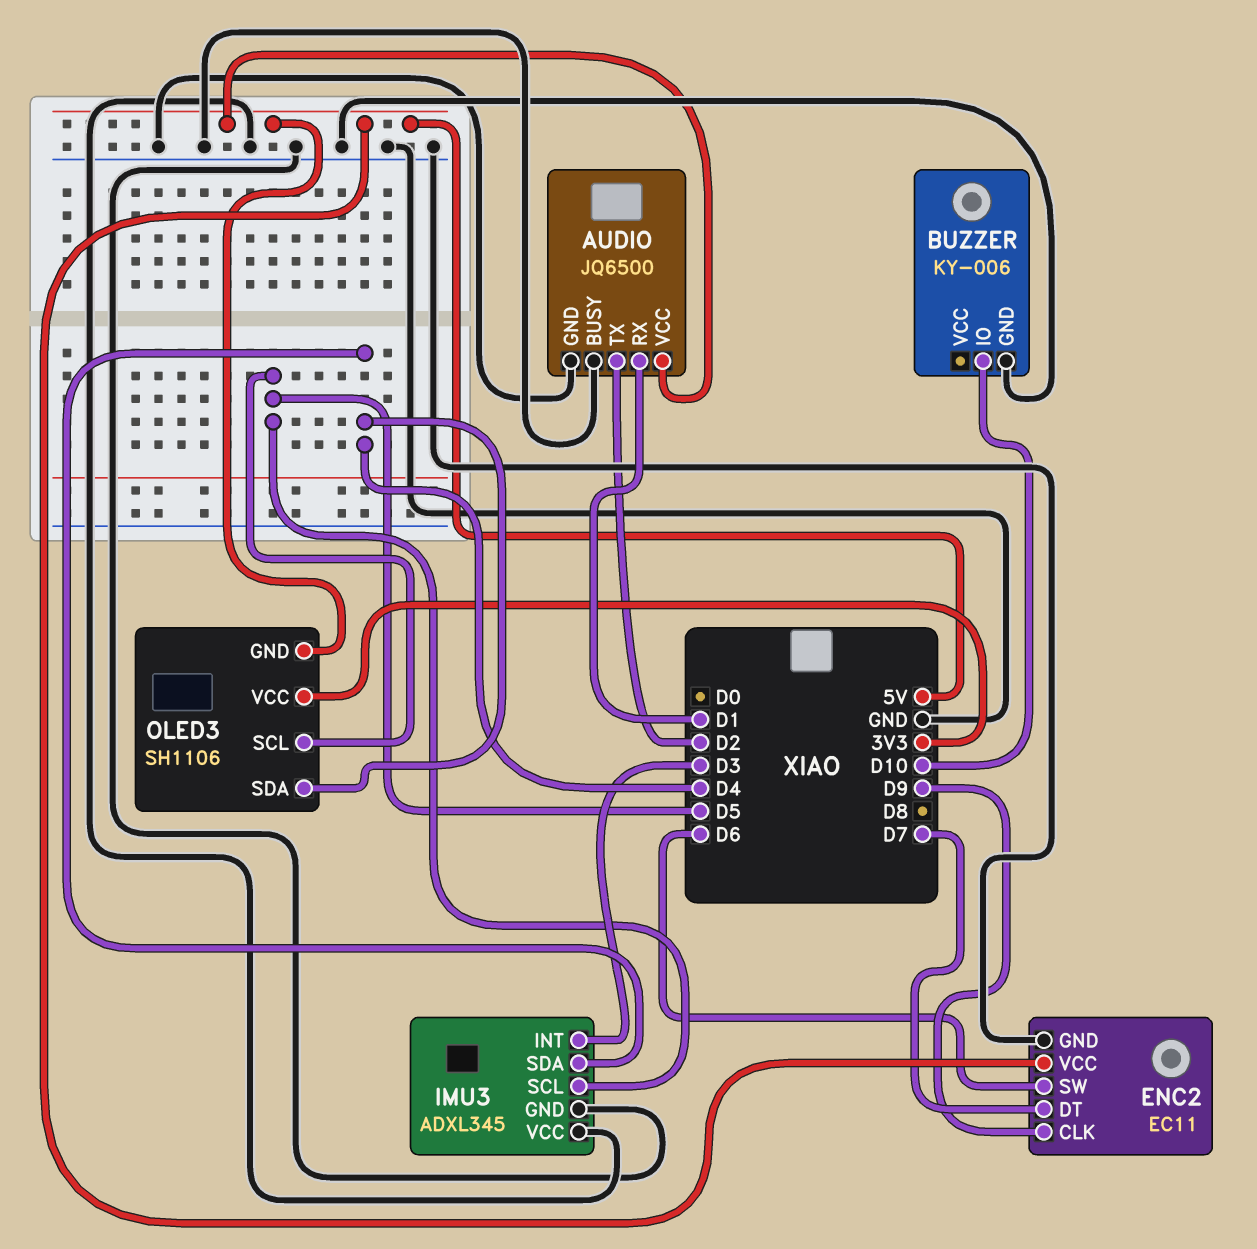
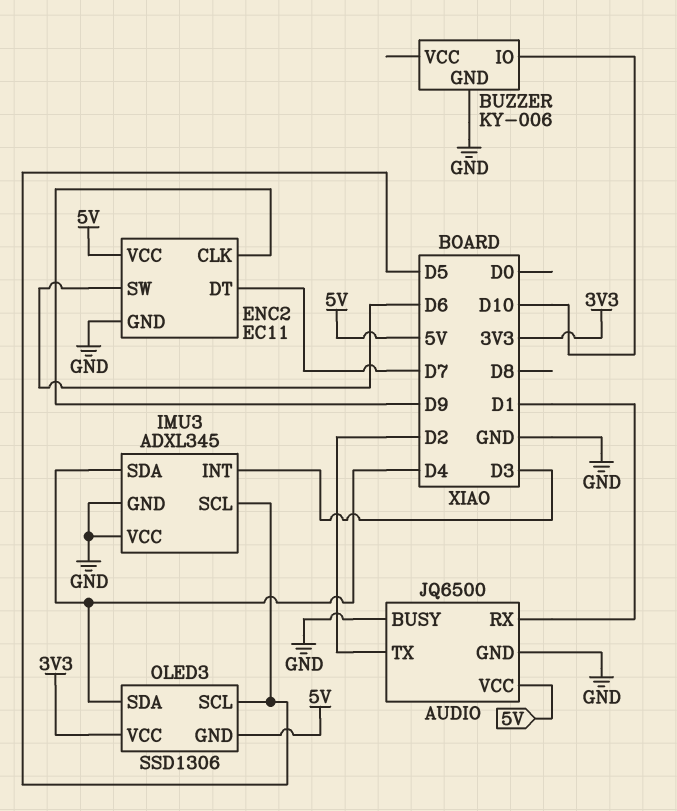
OLED3: SH1106 -> SSD1306

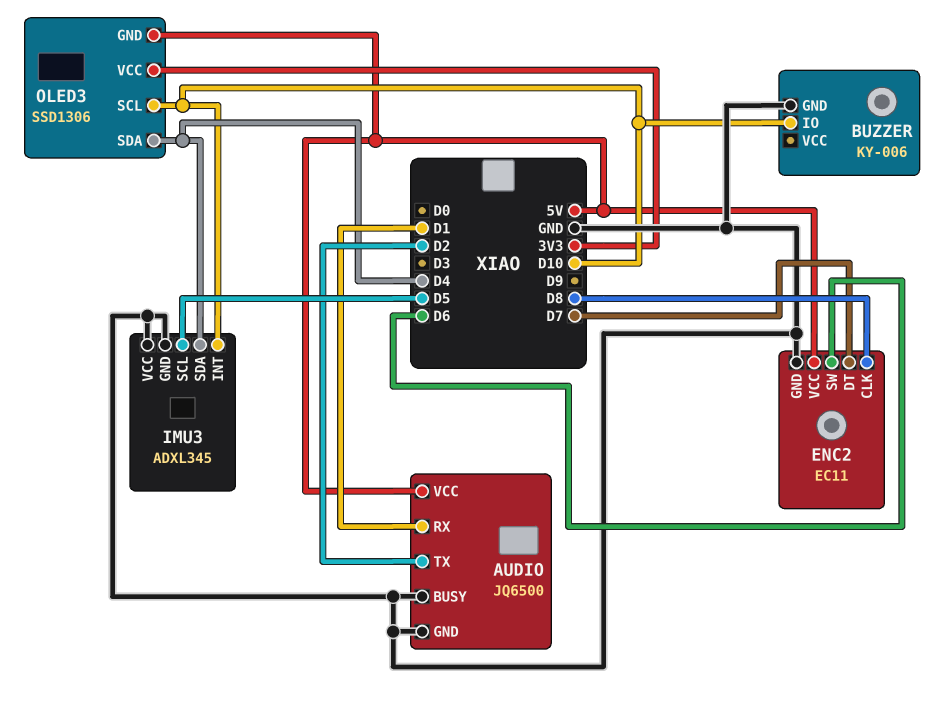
ENC2 pin CLK: D9 -> D8
IMU3 pin INT: D3 -> D10
OLED3 pin SCL: D5 -> D10

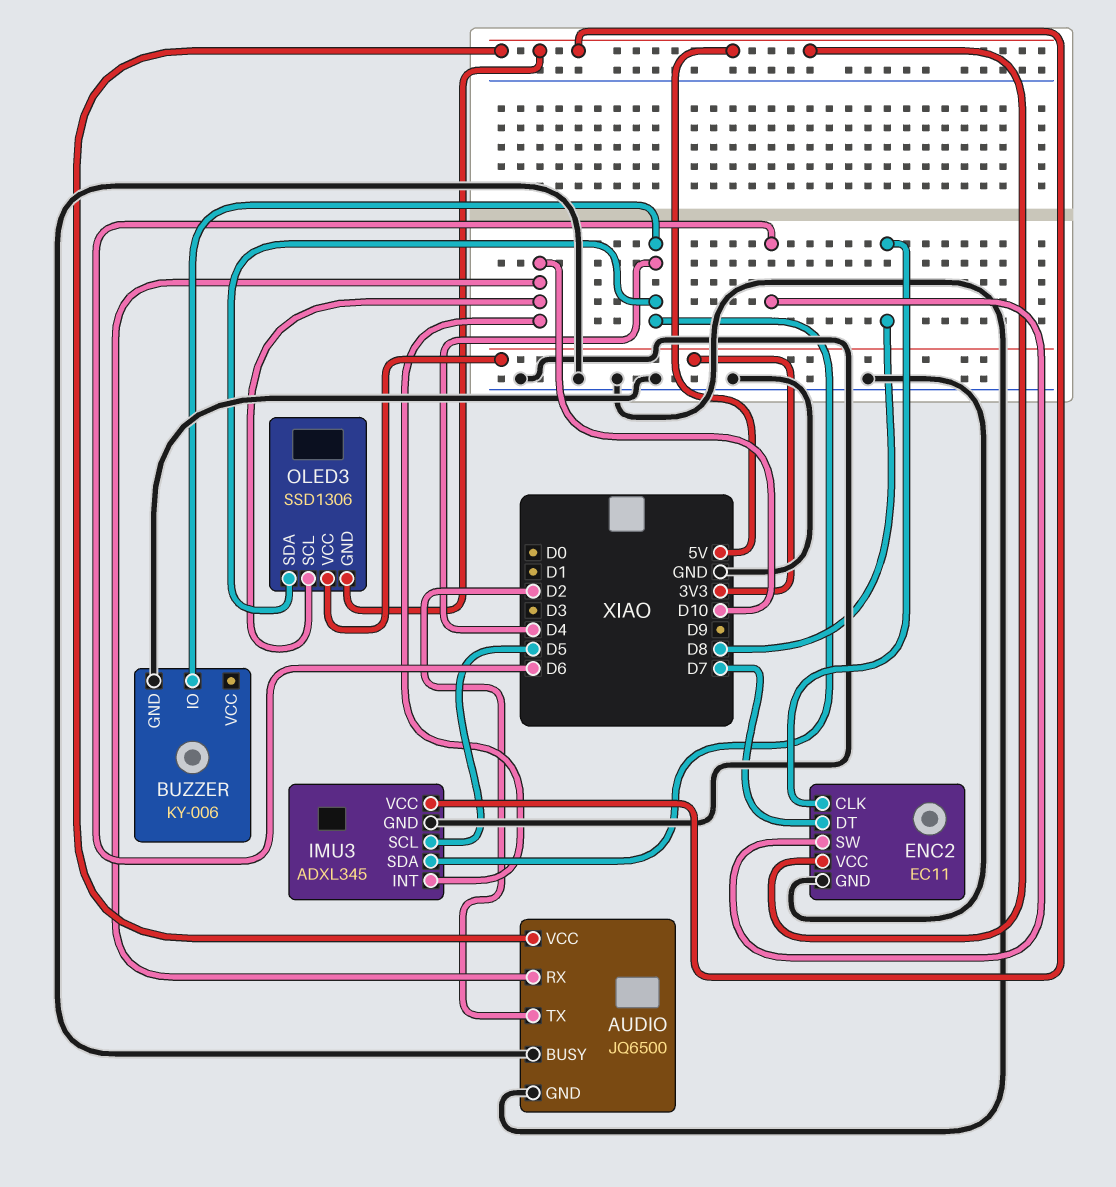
AUDIO pin RX: D1 -> D10
BUZZER pin IO: D10 -> D4
IMU3 pin VCC: GND -> 5V

